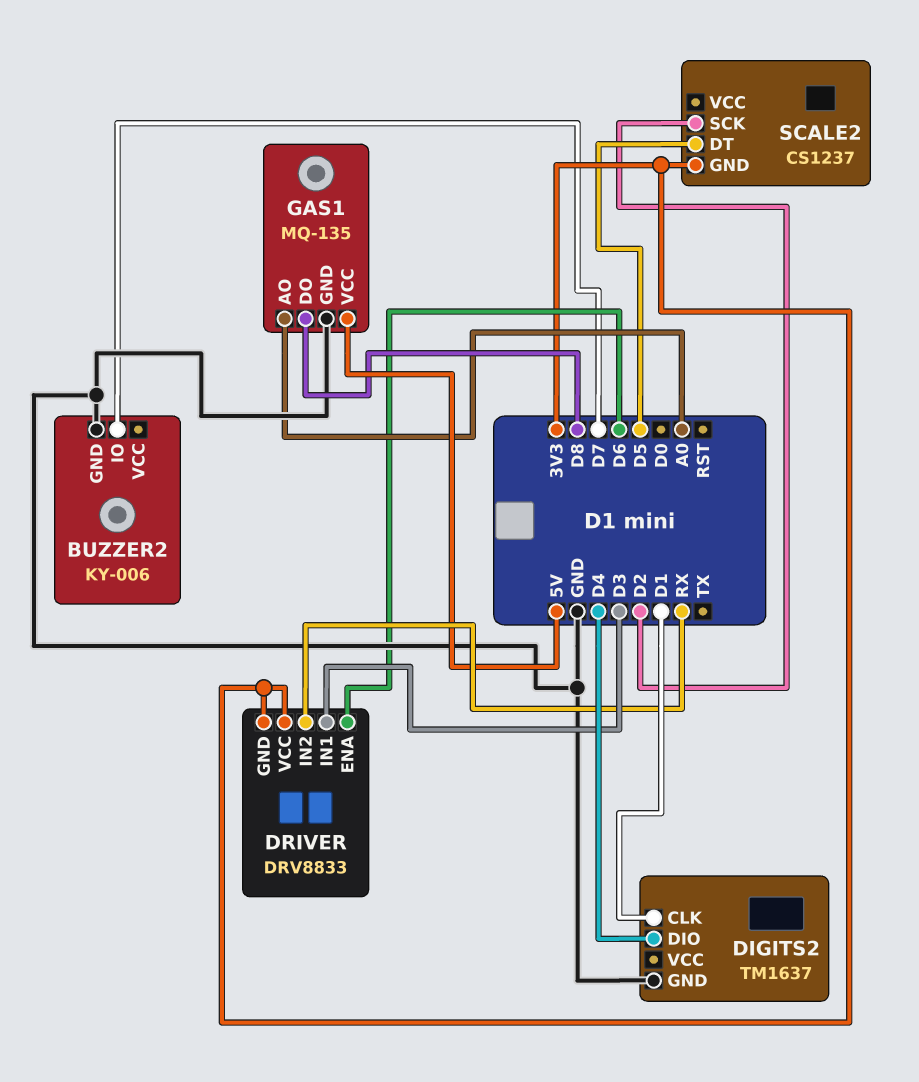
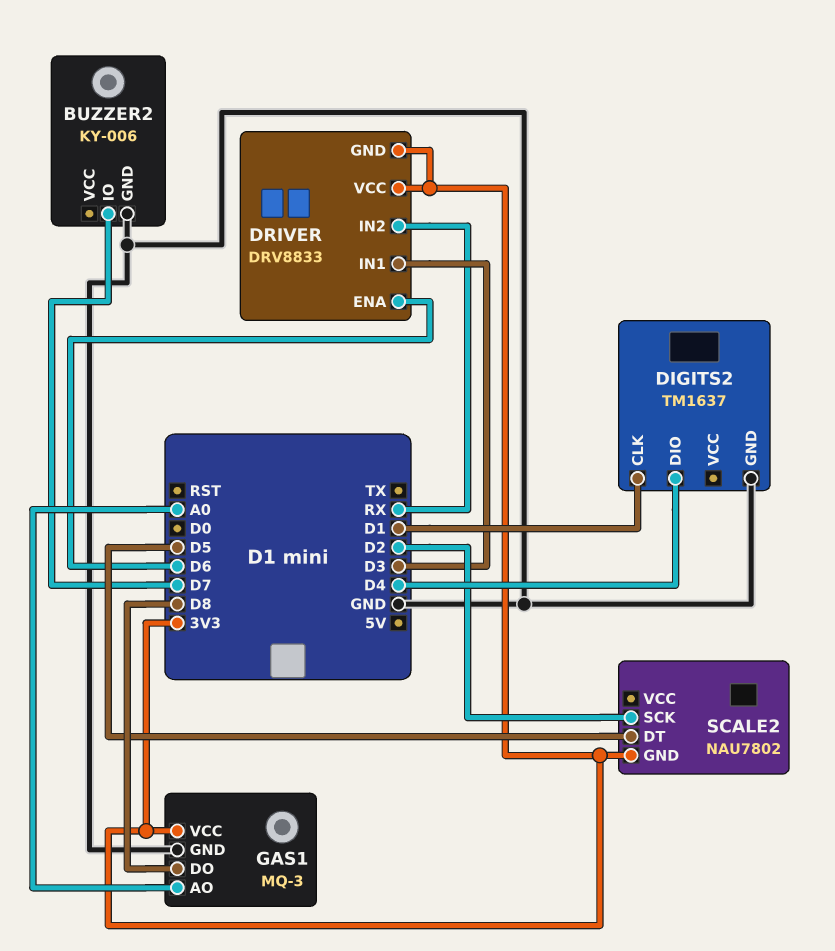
GAS1: MQ-135 -> MQ-3
GAS1 pin VCC: 5V -> 3V3
SCALE2: CS1237 -> NAU7802

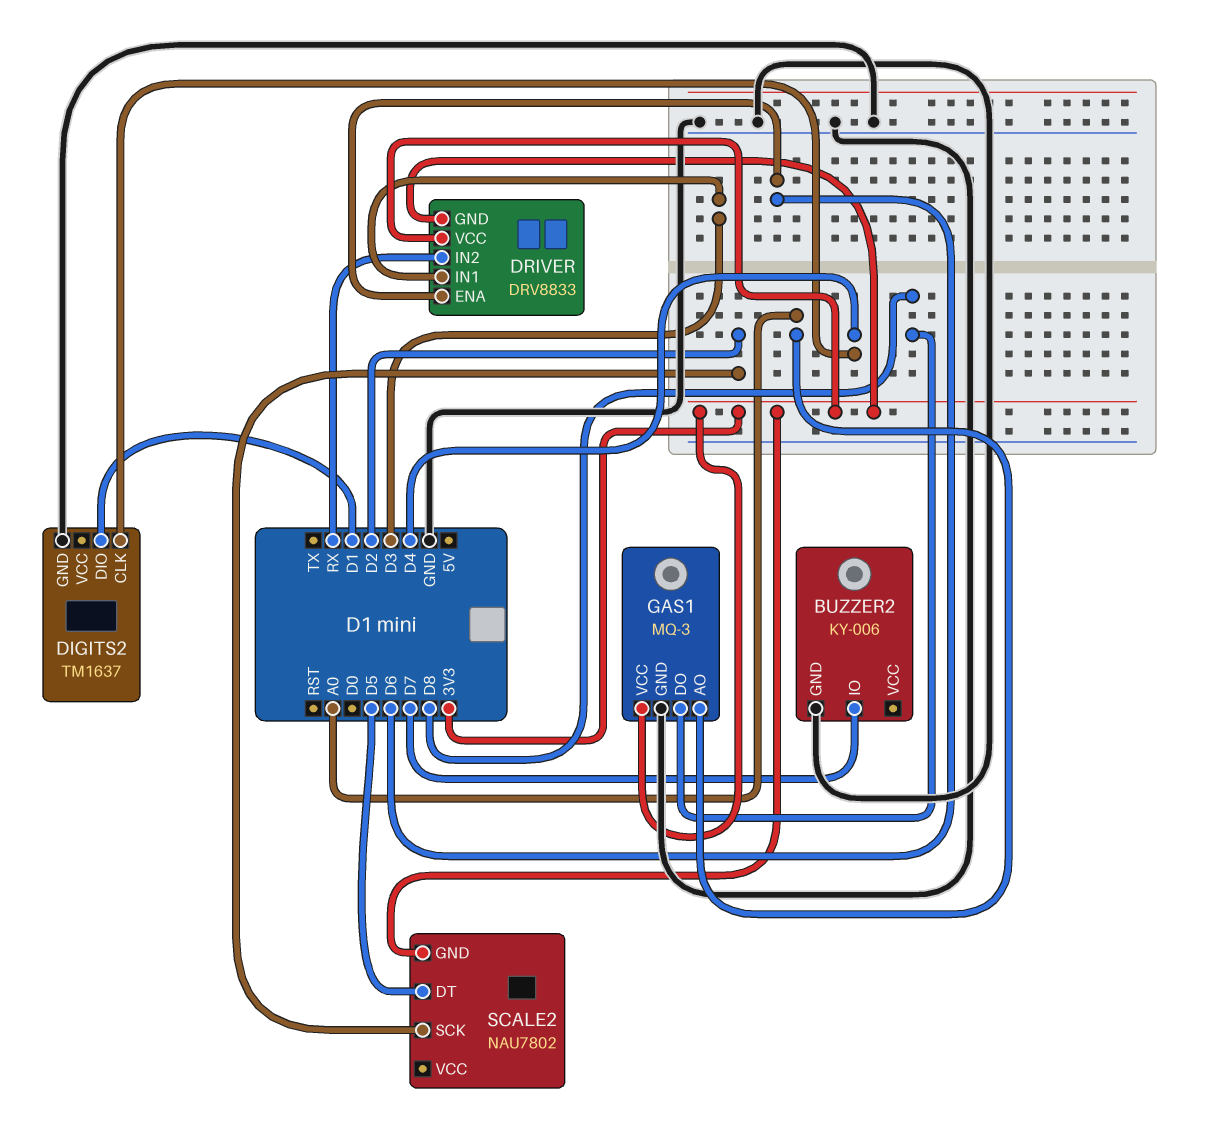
DIGITS2 pin CLK: D1 -> D4
DIGITS2 pin DIO: D4 -> D1

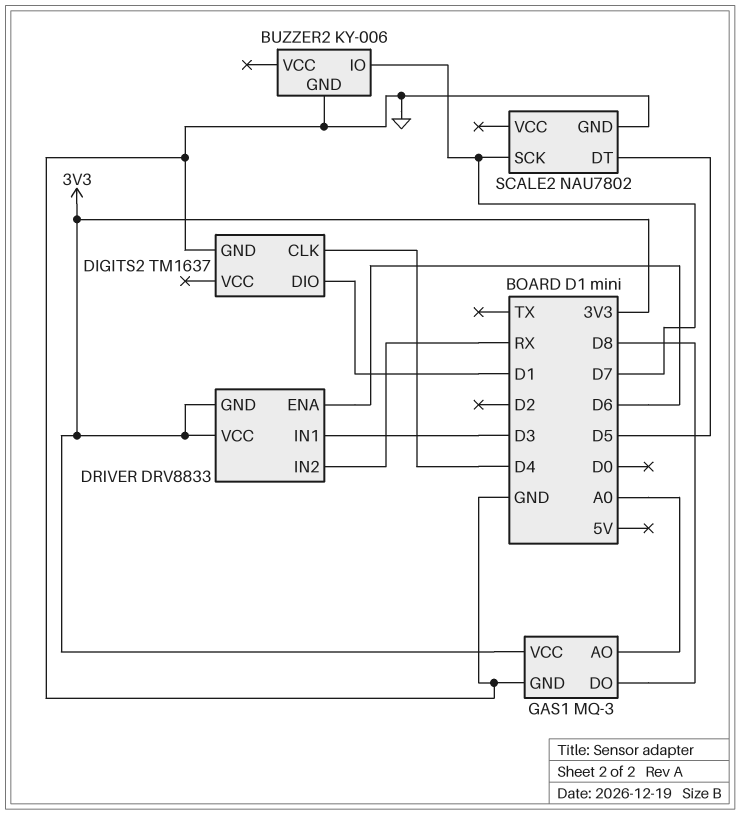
SCALE2 pin GND: 3V3 -> GND
SCALE2 pin SCK: D2 -> D7

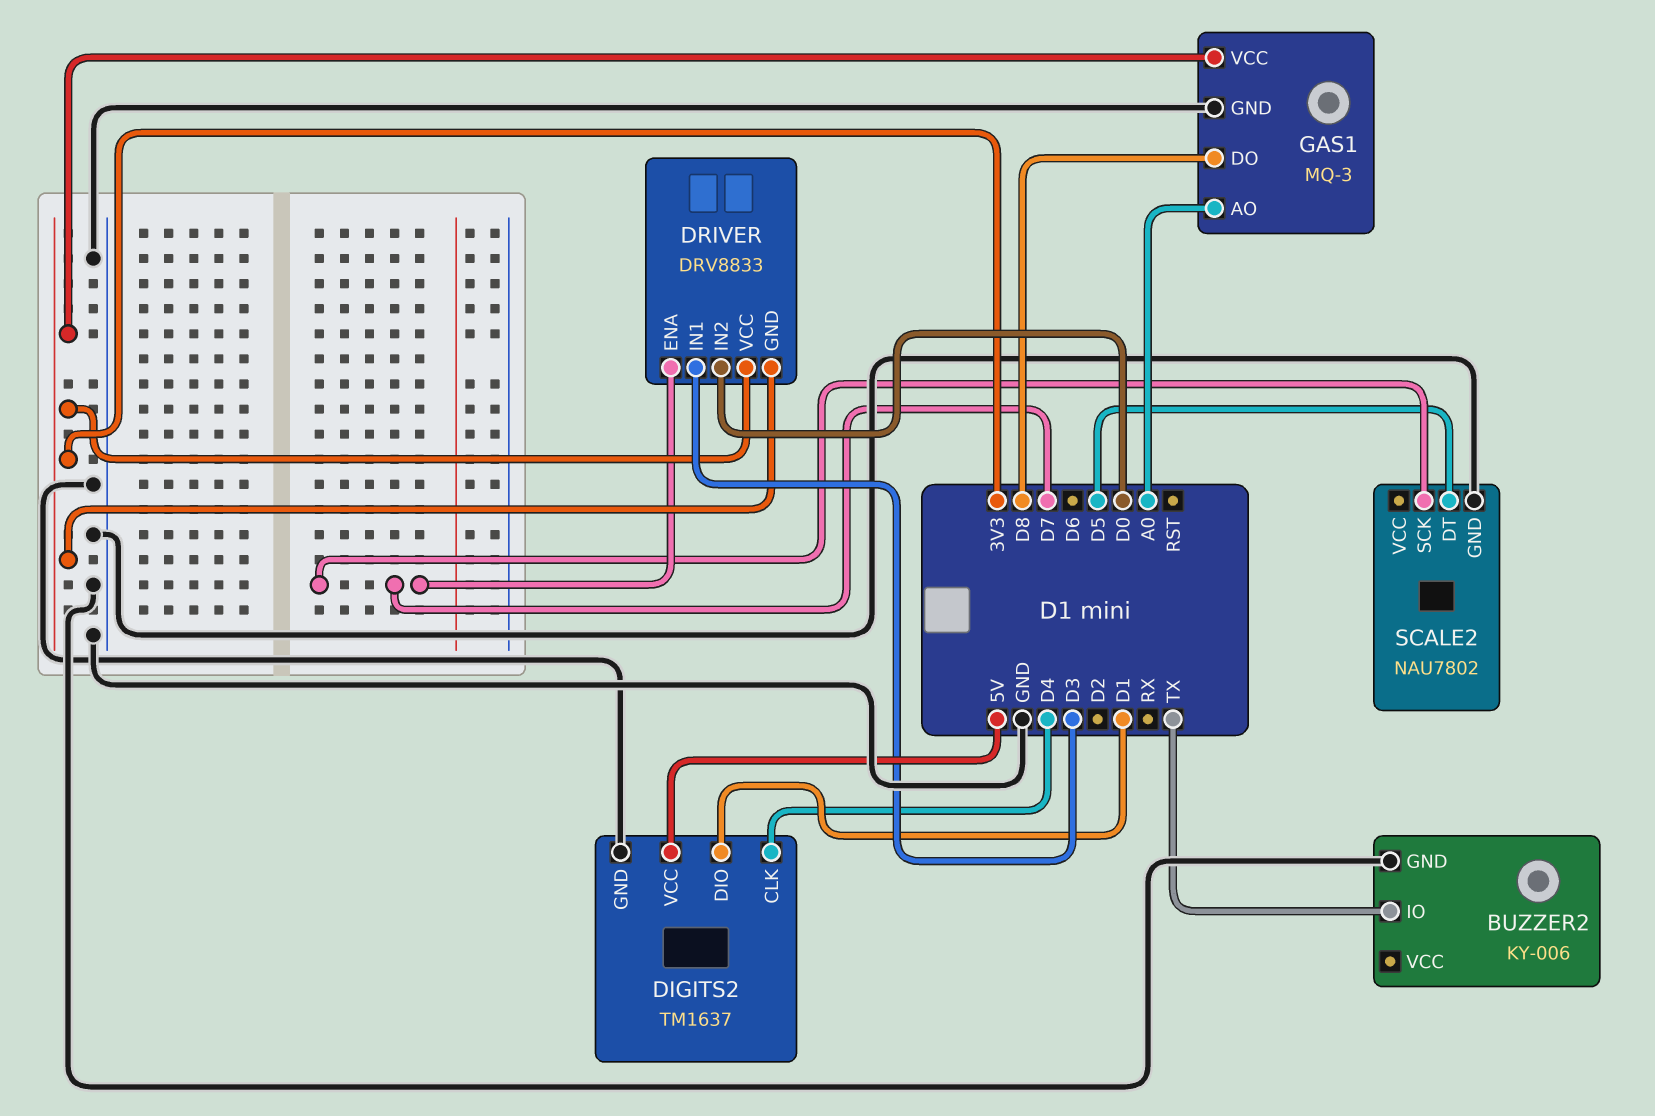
BUZZER2 pin IO: D7 -> TX
DIGITS2 pin VCC: none -> 5V
DRIVER pin ENA: D6 -> D7
DRIVER pin IN2: RX -> D0

